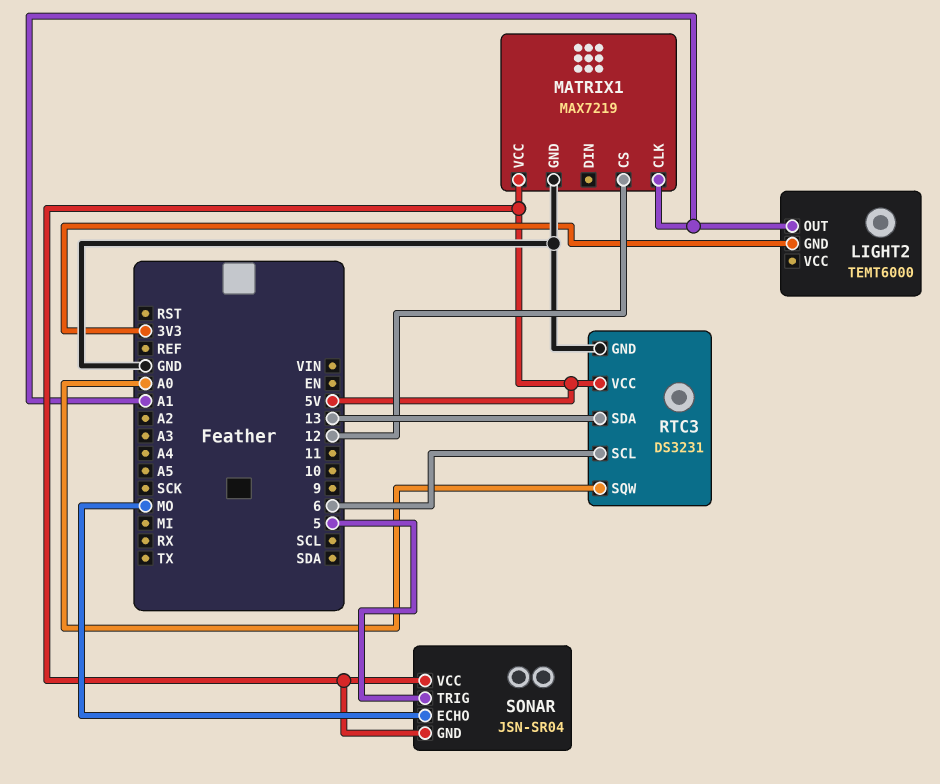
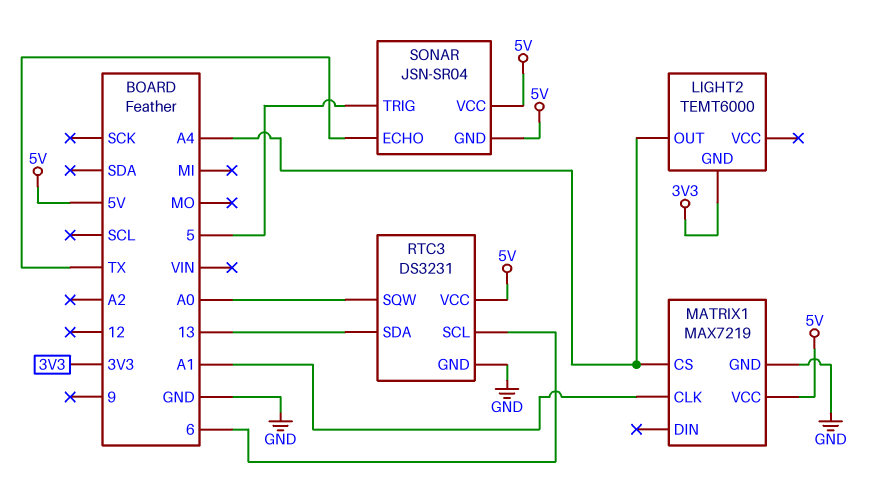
LIGHT2 pin OUT: A1 -> A4
MATRIX1 pin CS: 12 -> A4
SONAR pin ECHO: MO -> TX

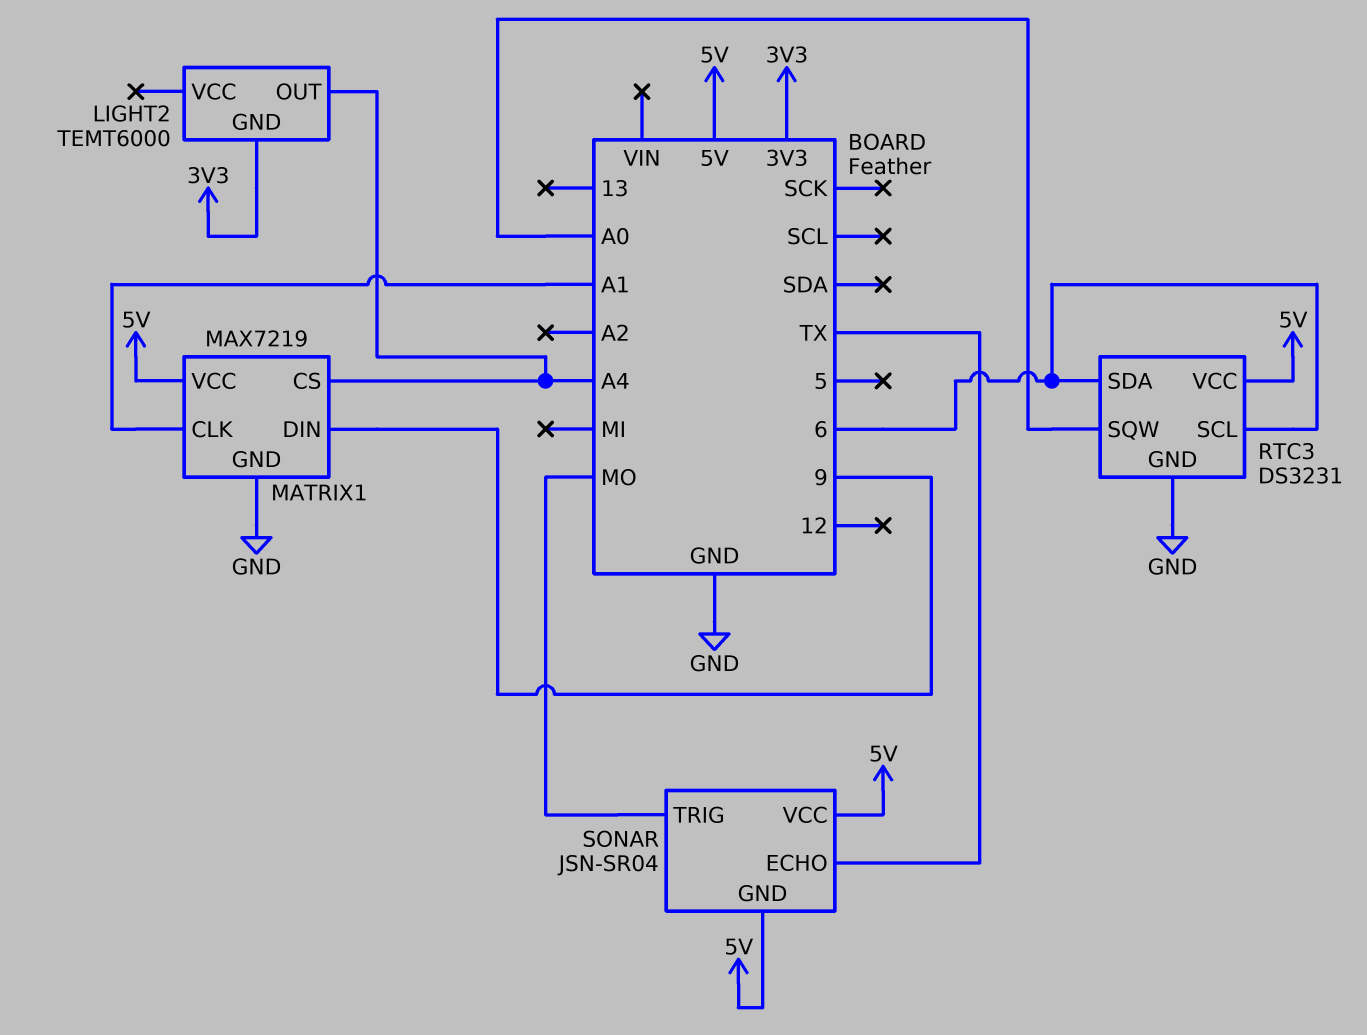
MATRIX1 pin DIN: none -> 9
RTC3 pin SDA: 13 -> 6
SONAR pin TRIG: 5 -> MO

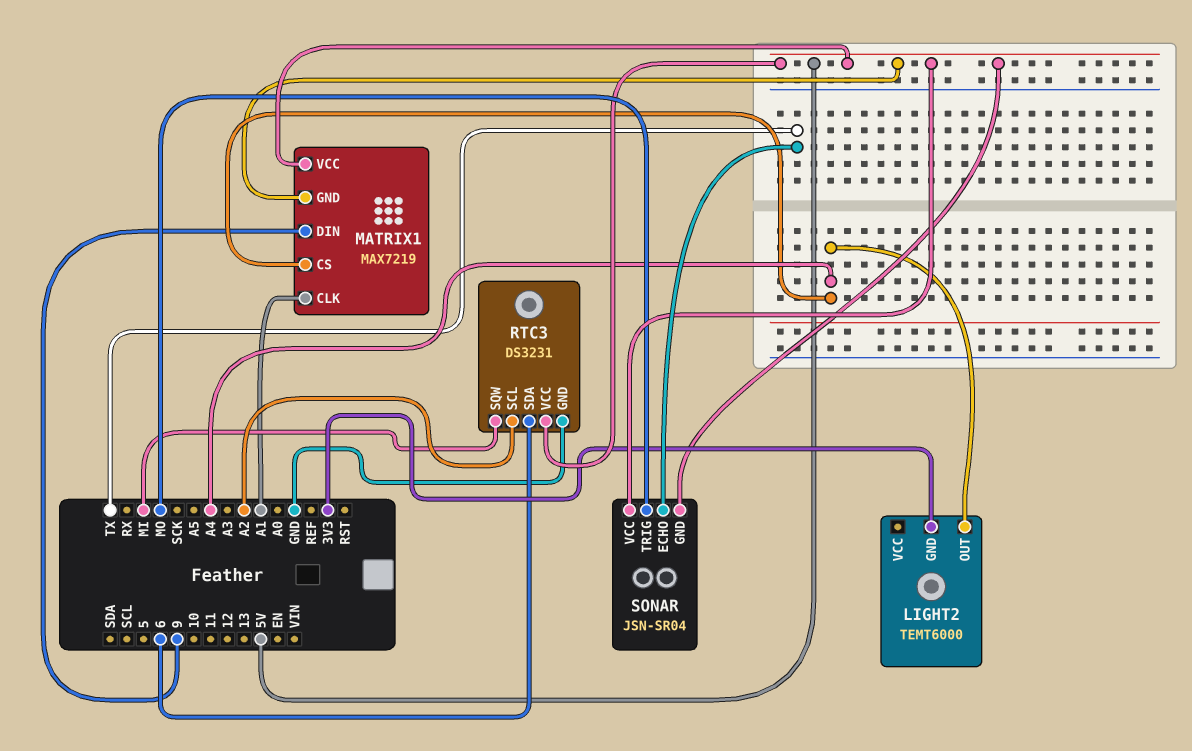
MATRIX1 pin GND: GND -> 5V
RTC3 pin SCL: 6 -> A2
RTC3 pin SQW: A0 -> MI

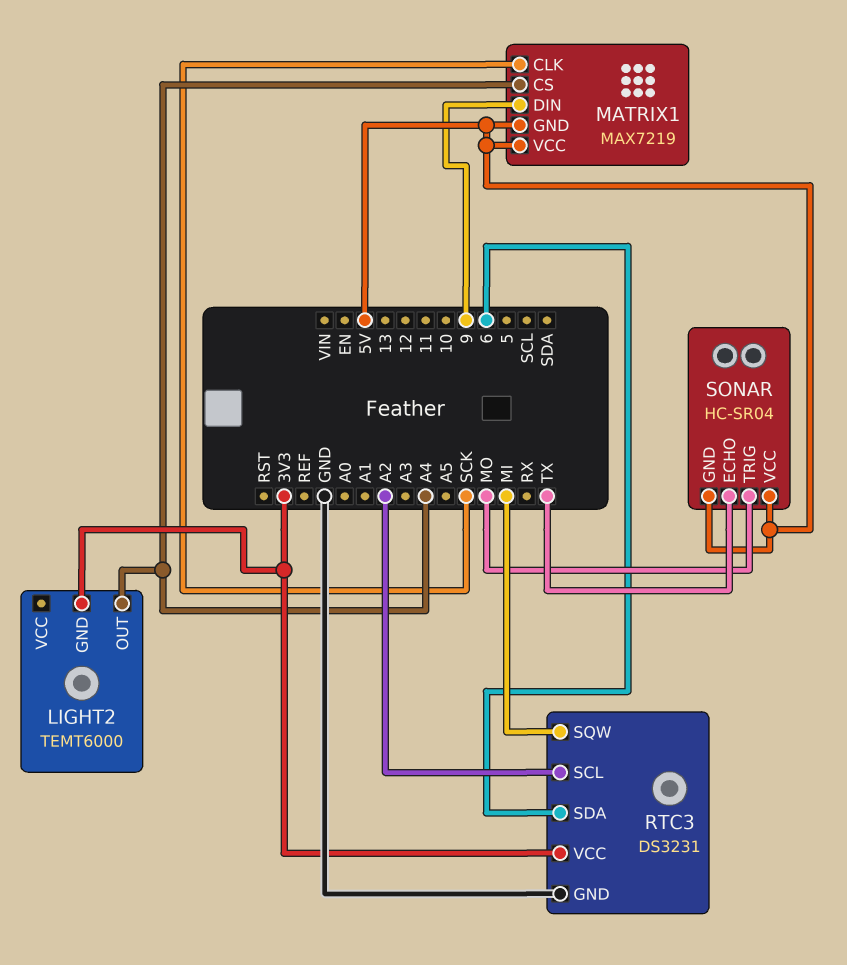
MATRIX1 pin CLK: A1 -> SCK
RTC3 pin VCC: 5V -> 3V3
SONAR: JSN-SR04 -> HC-SR04

